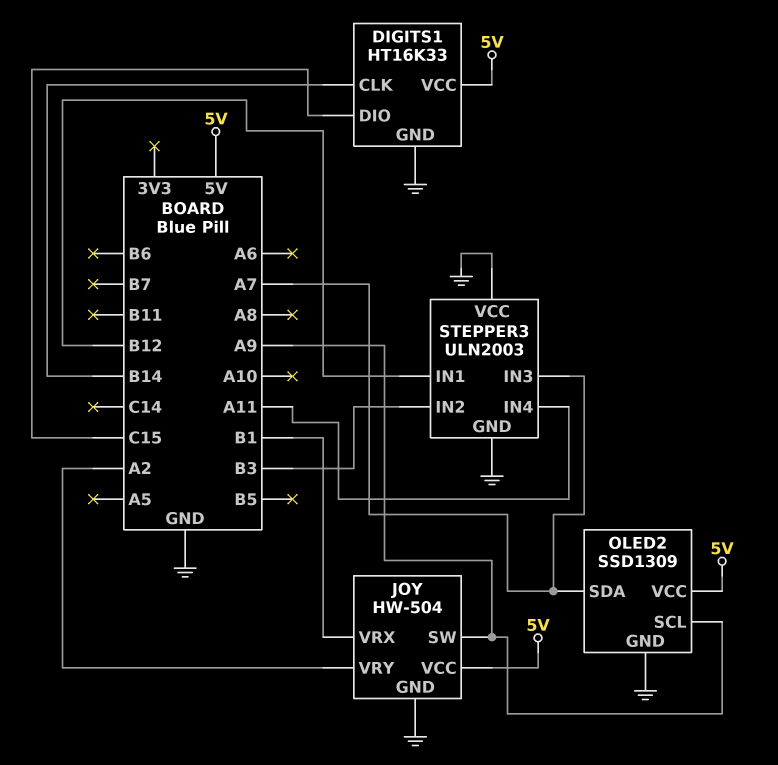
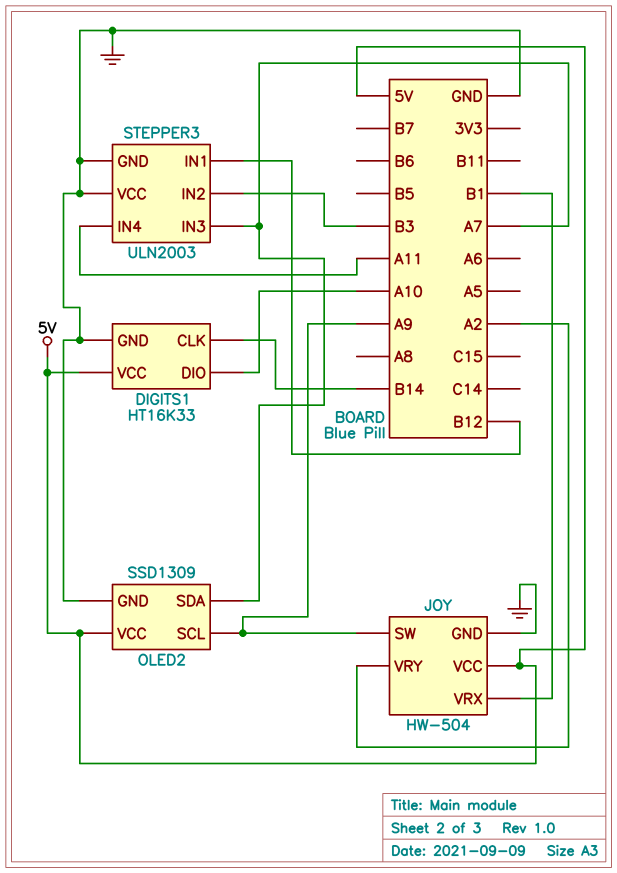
DIGITS1 pin DIO: C15 -> A10

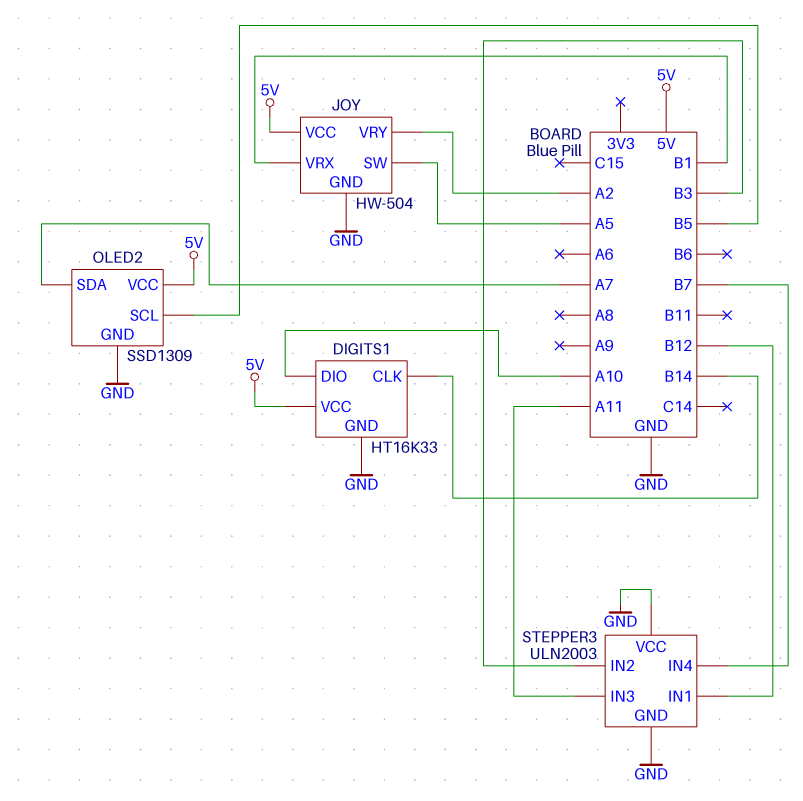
JOY pin SW: A9 -> A5
OLED2 pin SCL: A9 -> B5
STEPPER3 pin IN3: A7 -> A11
STEPPER3 pin IN4: A11 -> B7

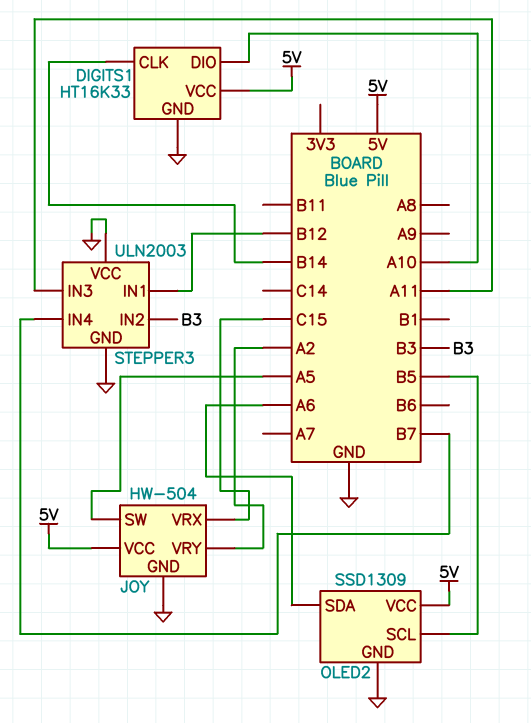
JOY pin VRX: B1 -> C15
OLED2 pin SDA: A7 -> A6

